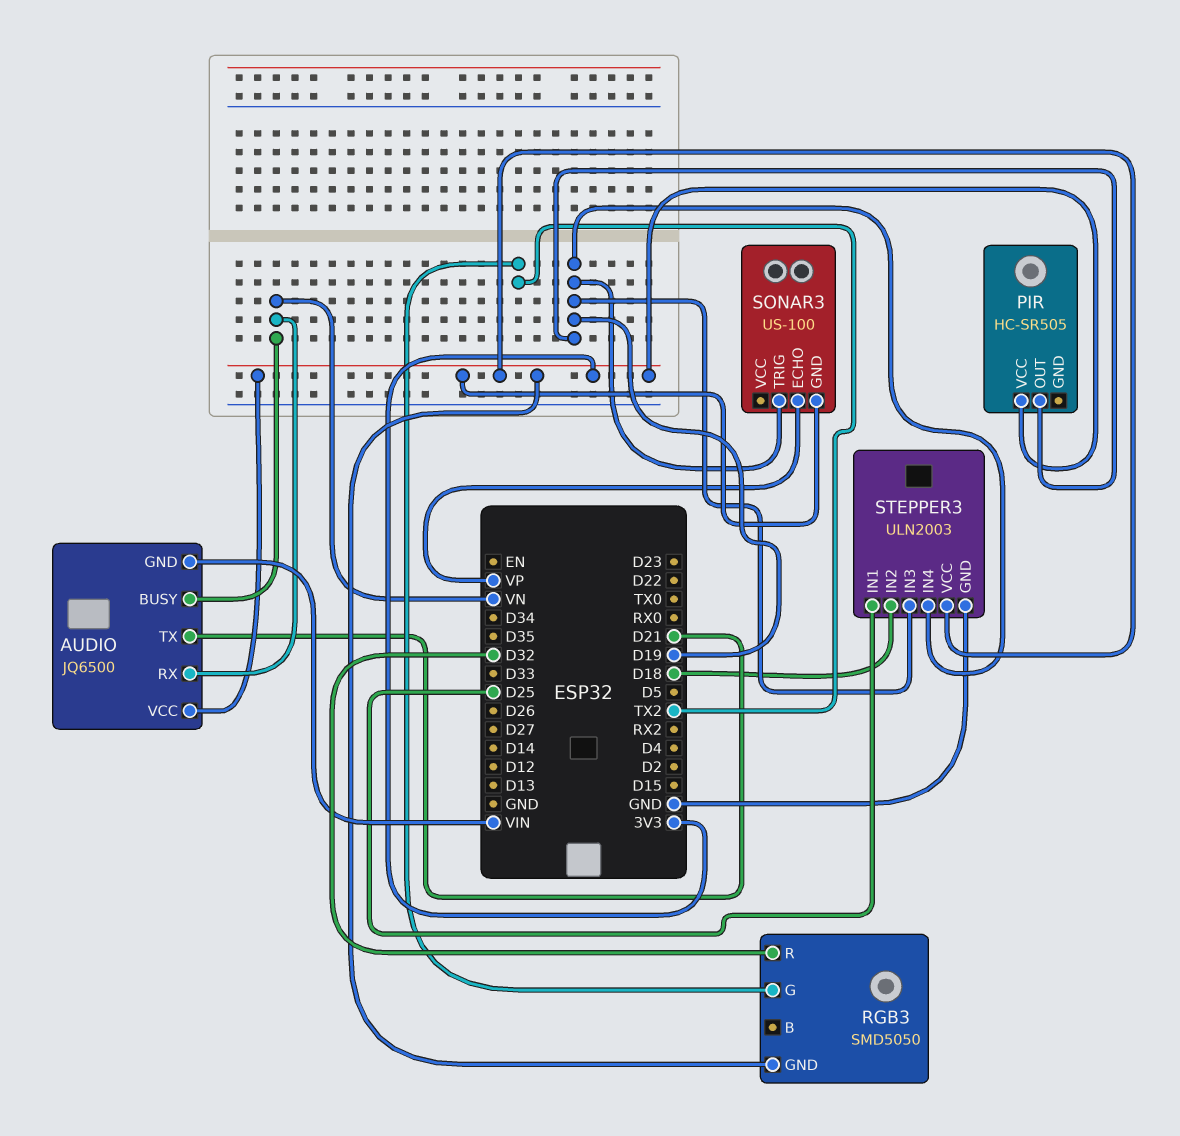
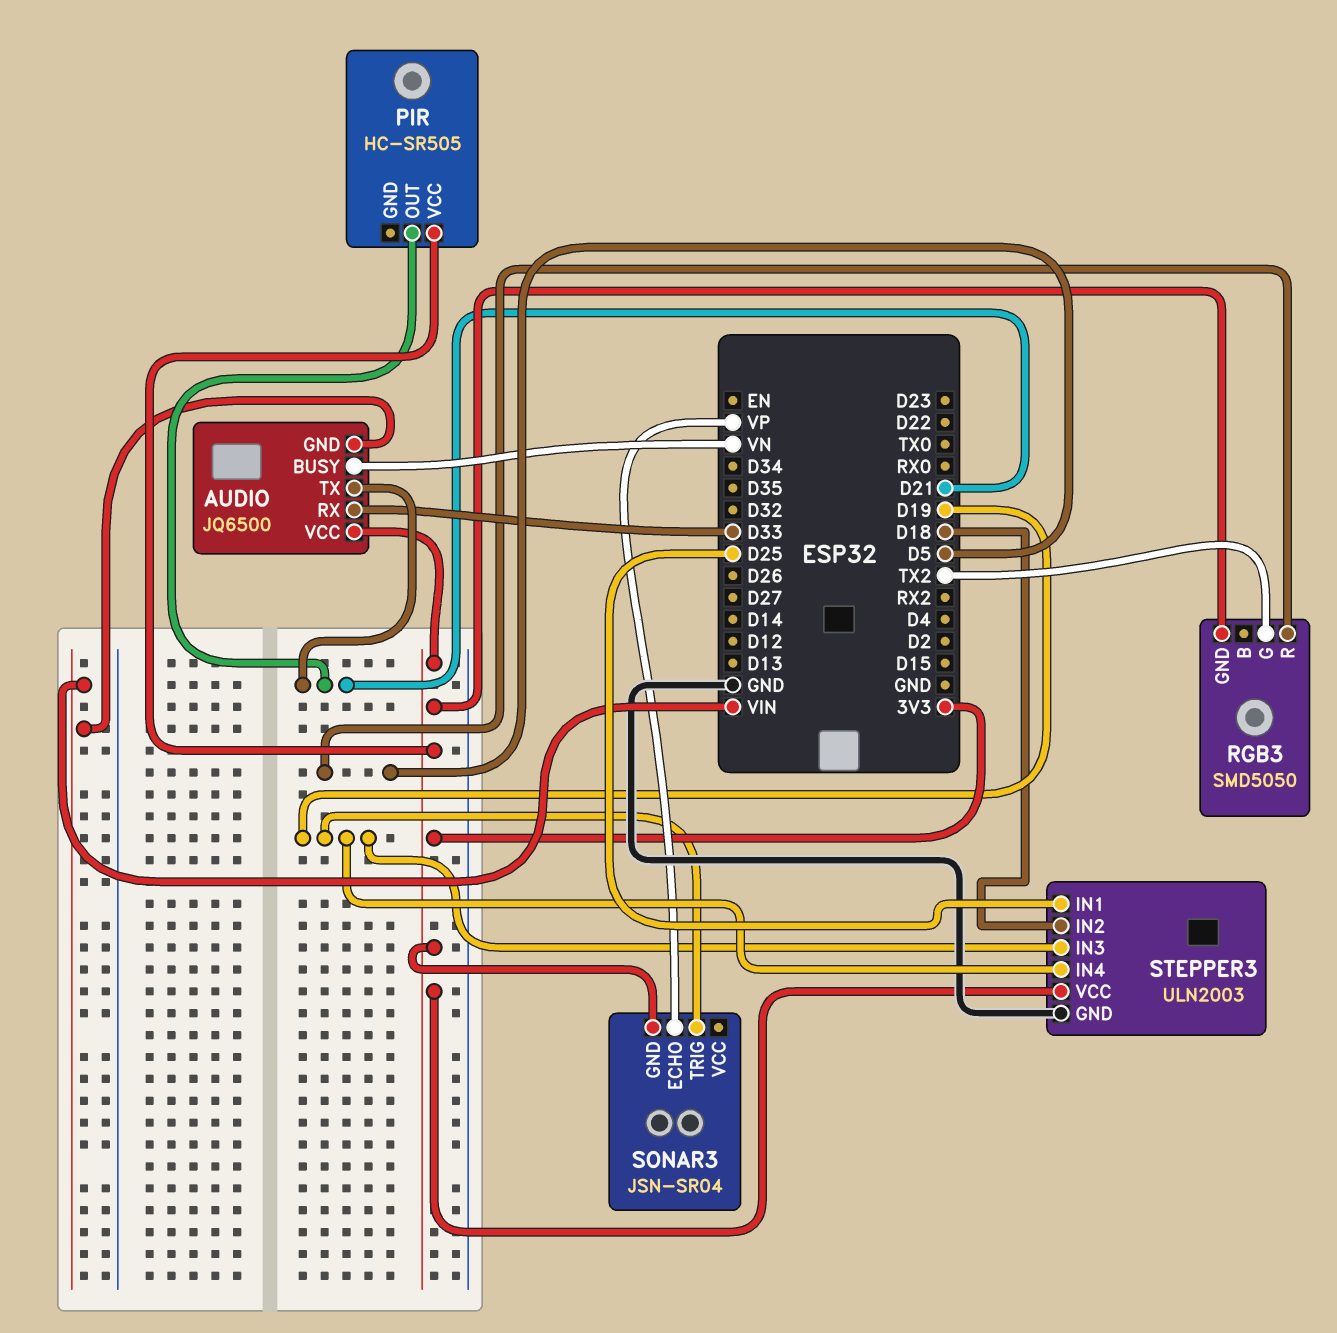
AUDIO pin RX: VN -> D33
PIR pin OUT: D19 -> D21
RGB3 pin R: D32 -> D5
SONAR3: US-100 -> JSN-SR04

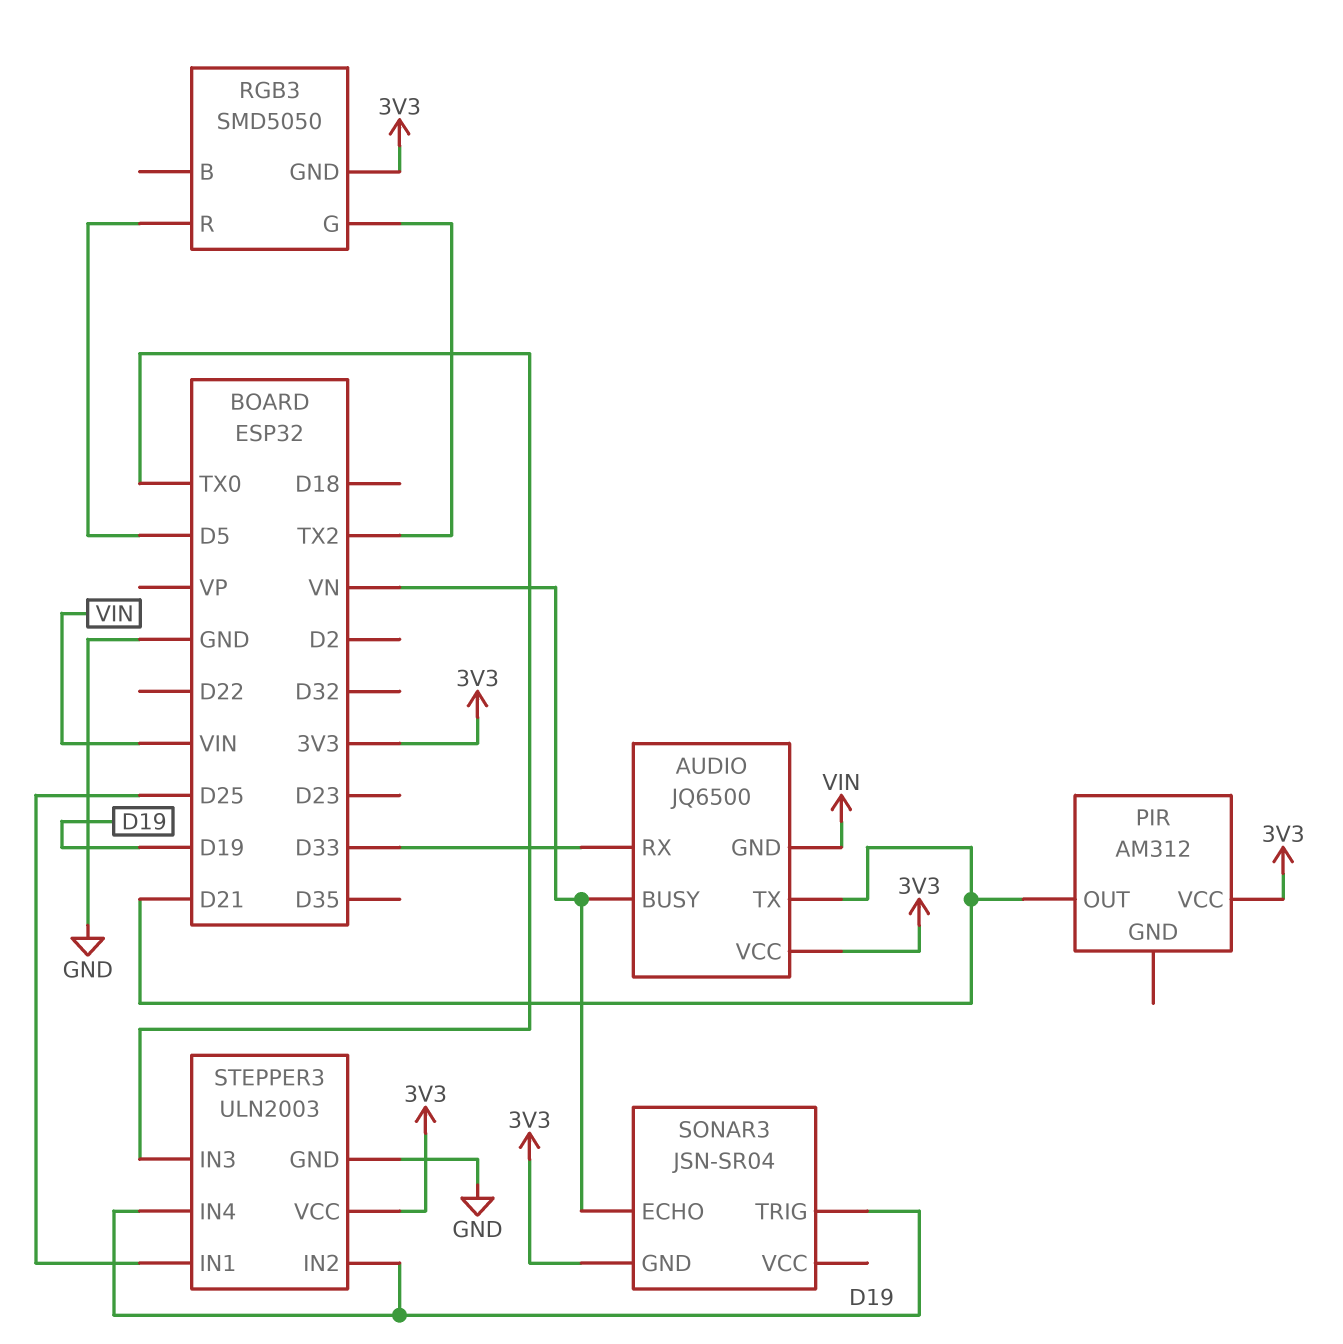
PIR: HC-SR505 -> AM312
SONAR3 pin ECHO: VP -> VN
STEPPER3 pin IN2: D18 -> D19
STEPPER3 pin IN3: D19 -> TX0

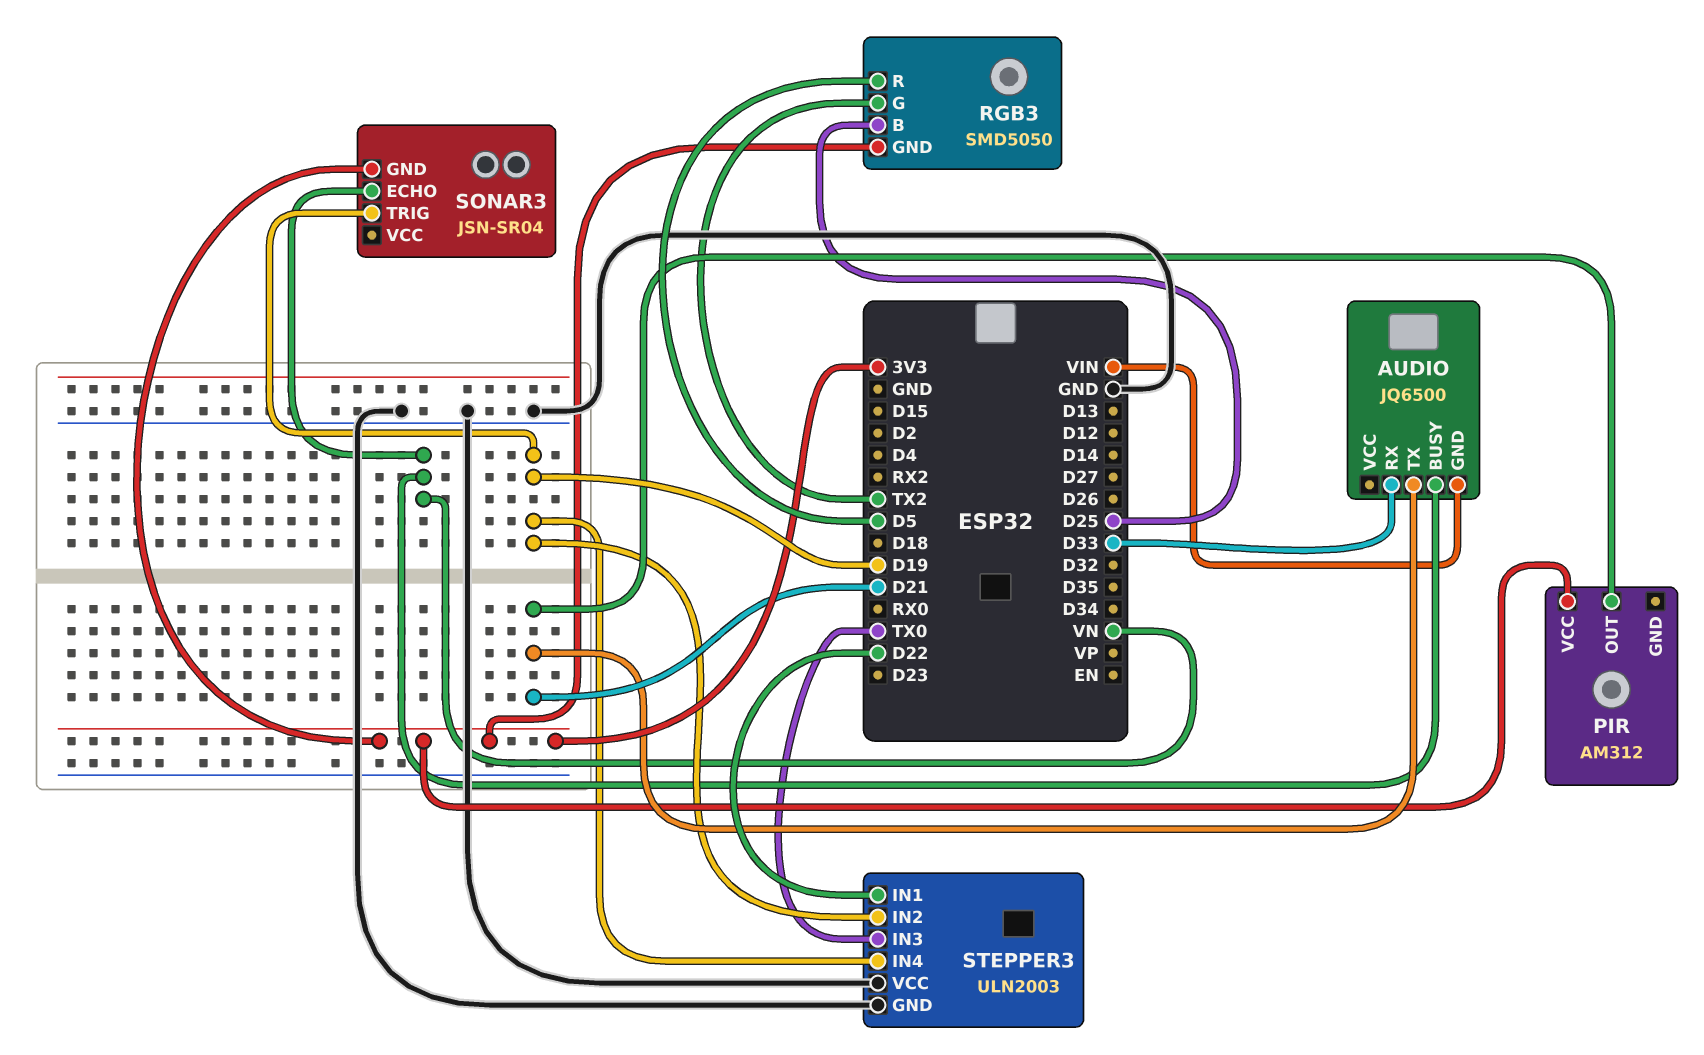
AUDIO pin VCC: 3V3 -> none
RGB3 pin B: none -> D25
STEPPER3 pin IN1: D25 -> D22
STEPPER3 pin VCC: 3V3 -> GND

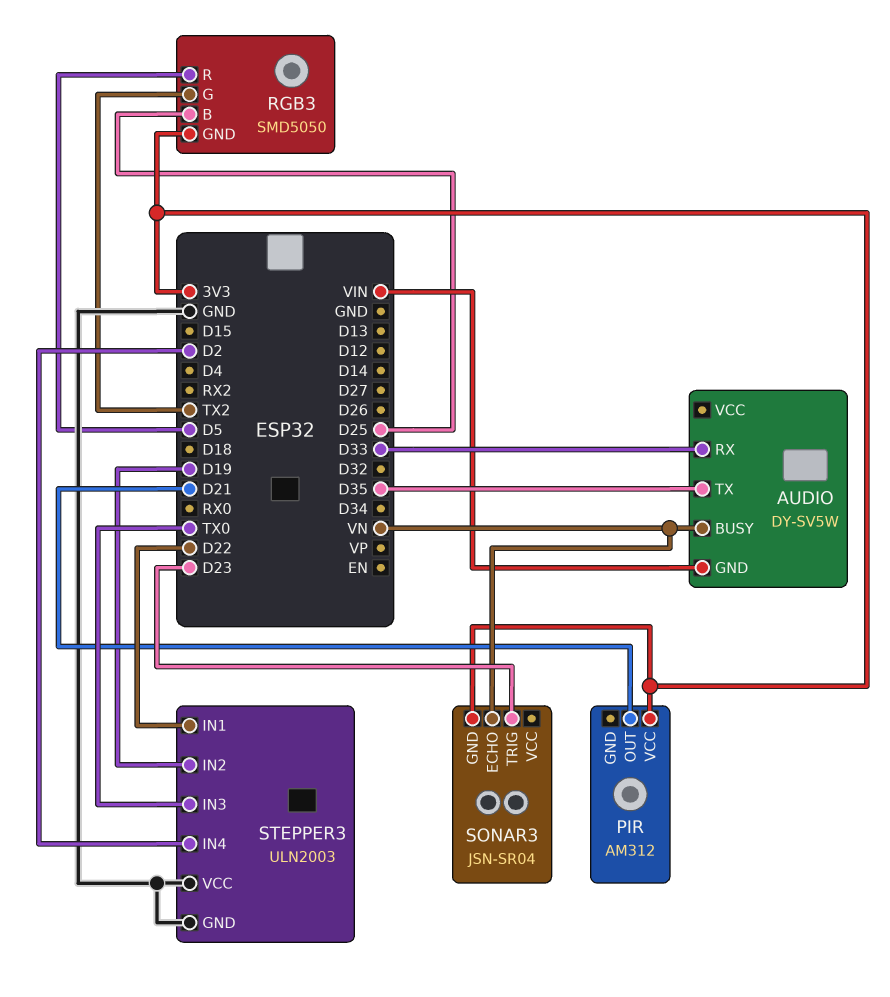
AUDIO: JQ6500 -> DY-SV5W
AUDIO pin TX: D21 -> D35
SONAR3 pin TRIG: D19 -> D23
STEPPER3 pin IN4: D19 -> D2

